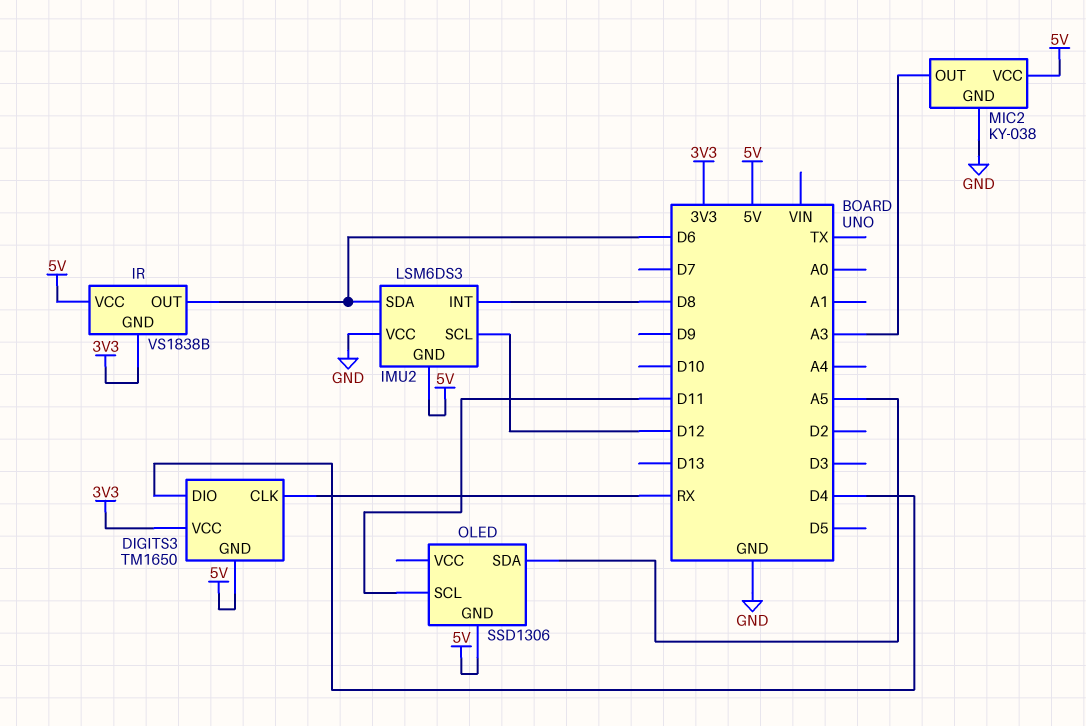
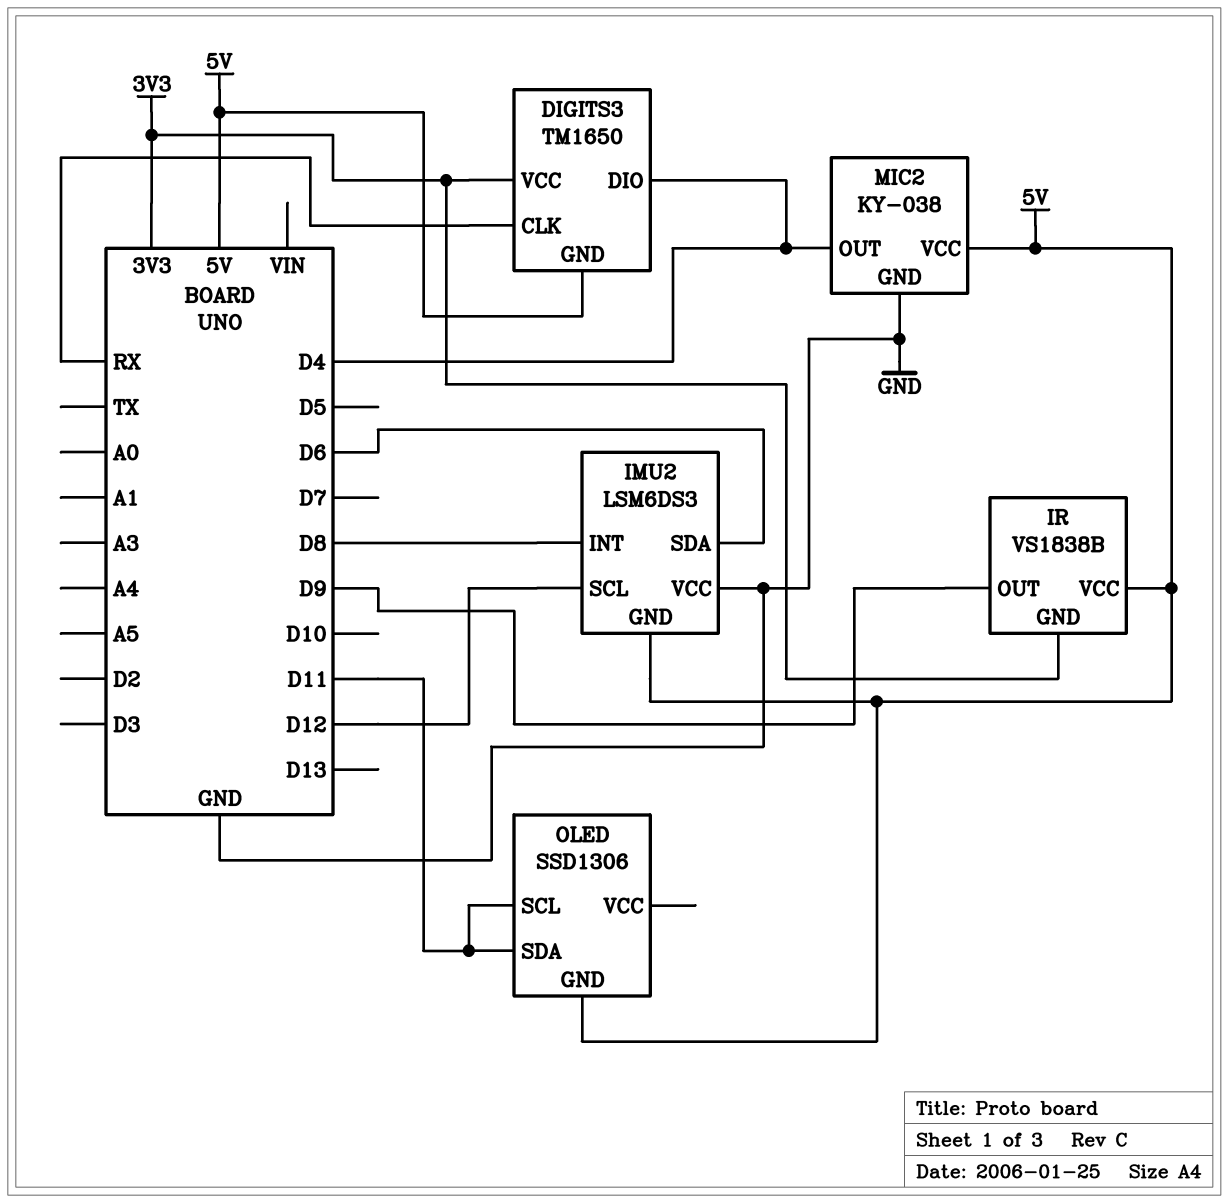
IR pin OUT: D6 -> D9
MIC2 pin OUT: A3 -> D4
OLED pin SDA: A5 -> D11

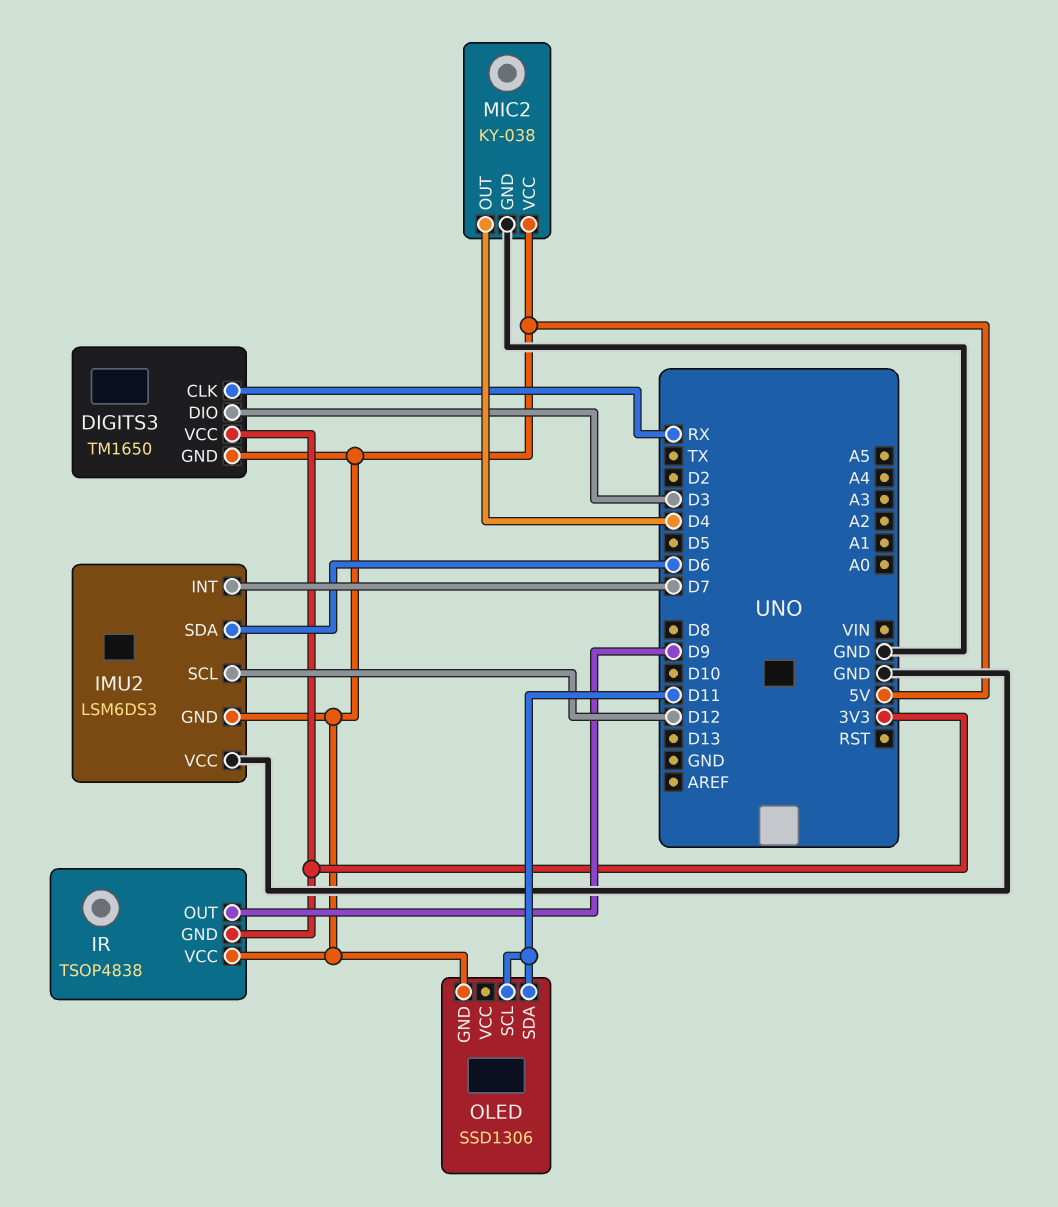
DIGITS3 pin DIO: D4 -> D3
IMU2 pin INT: D8 -> D7
IR: VS1838B -> TSOP4838

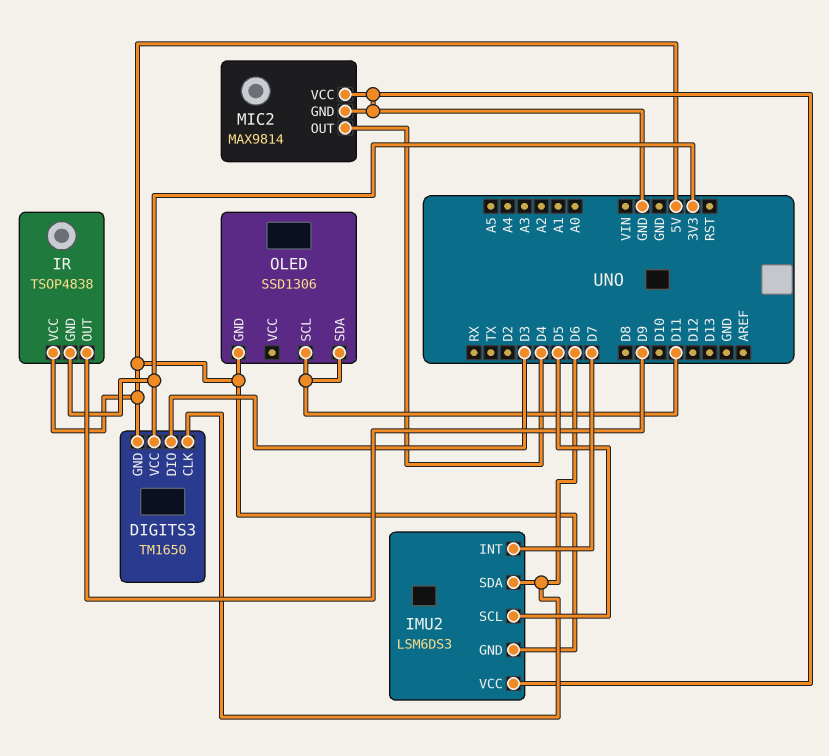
DIGITS3 pin CLK: RX -> D6
IMU2 pin SCL: D12 -> D5
MIC2: KY-038 -> MAX9814
MIC2 pin VCC: 5V -> GND

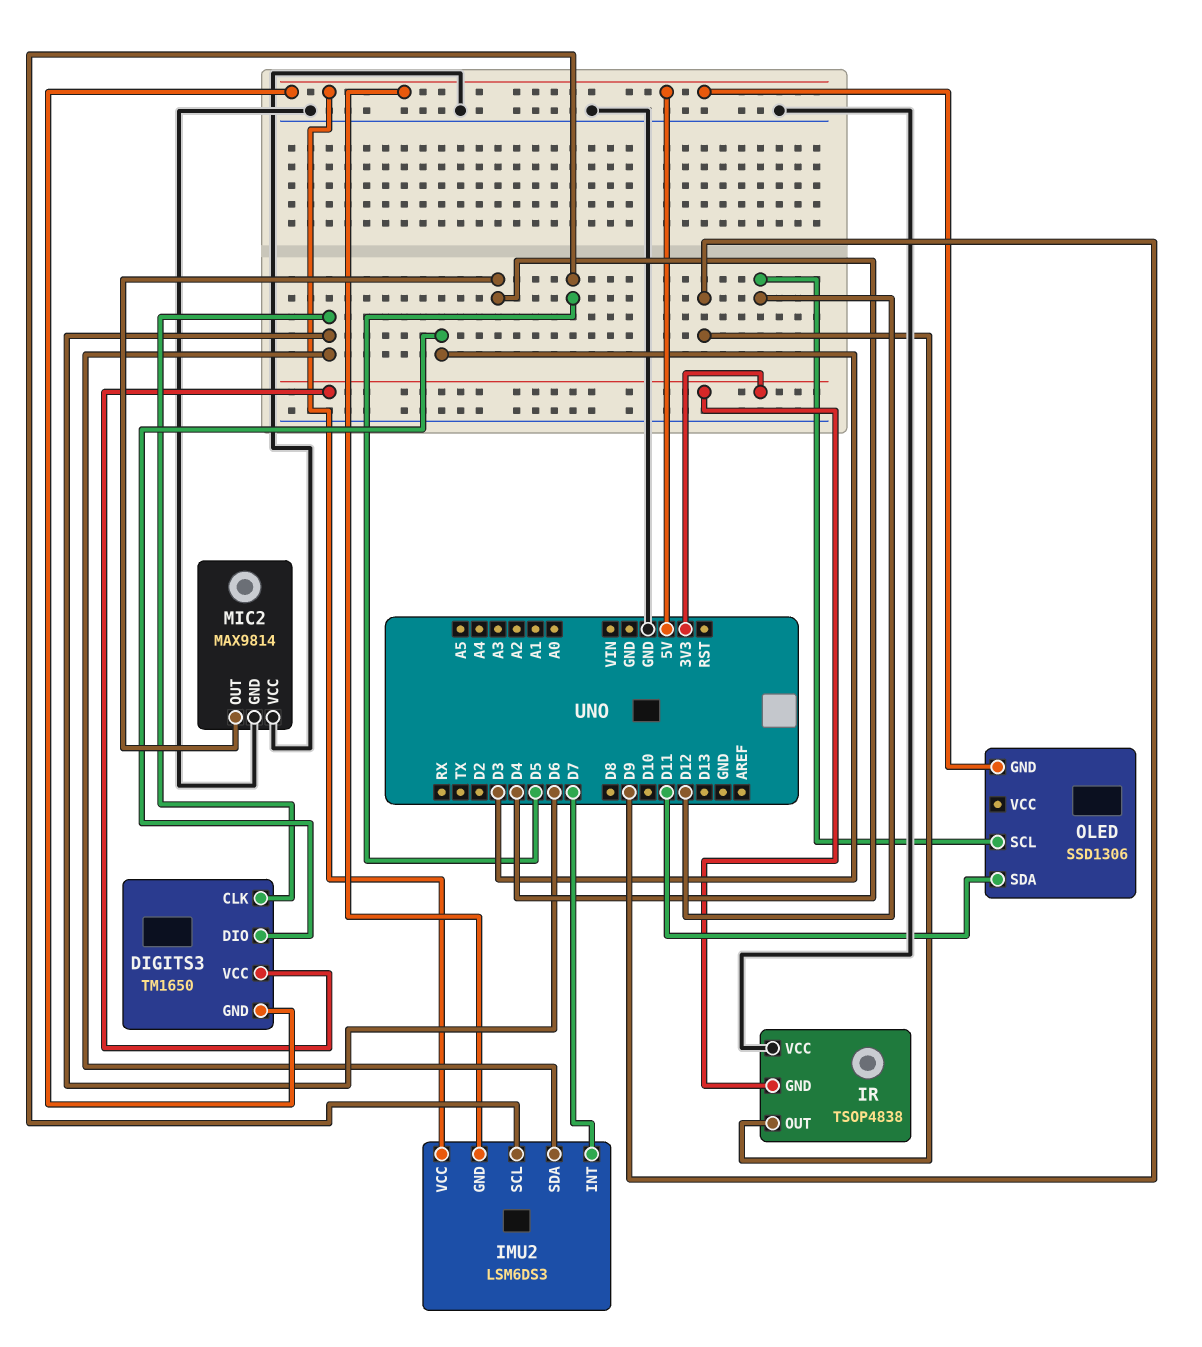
IMU2 pin VCC: GND -> 5V
IR pin VCC: 5V -> GND
OLED pin SCL: D11 -> D12

